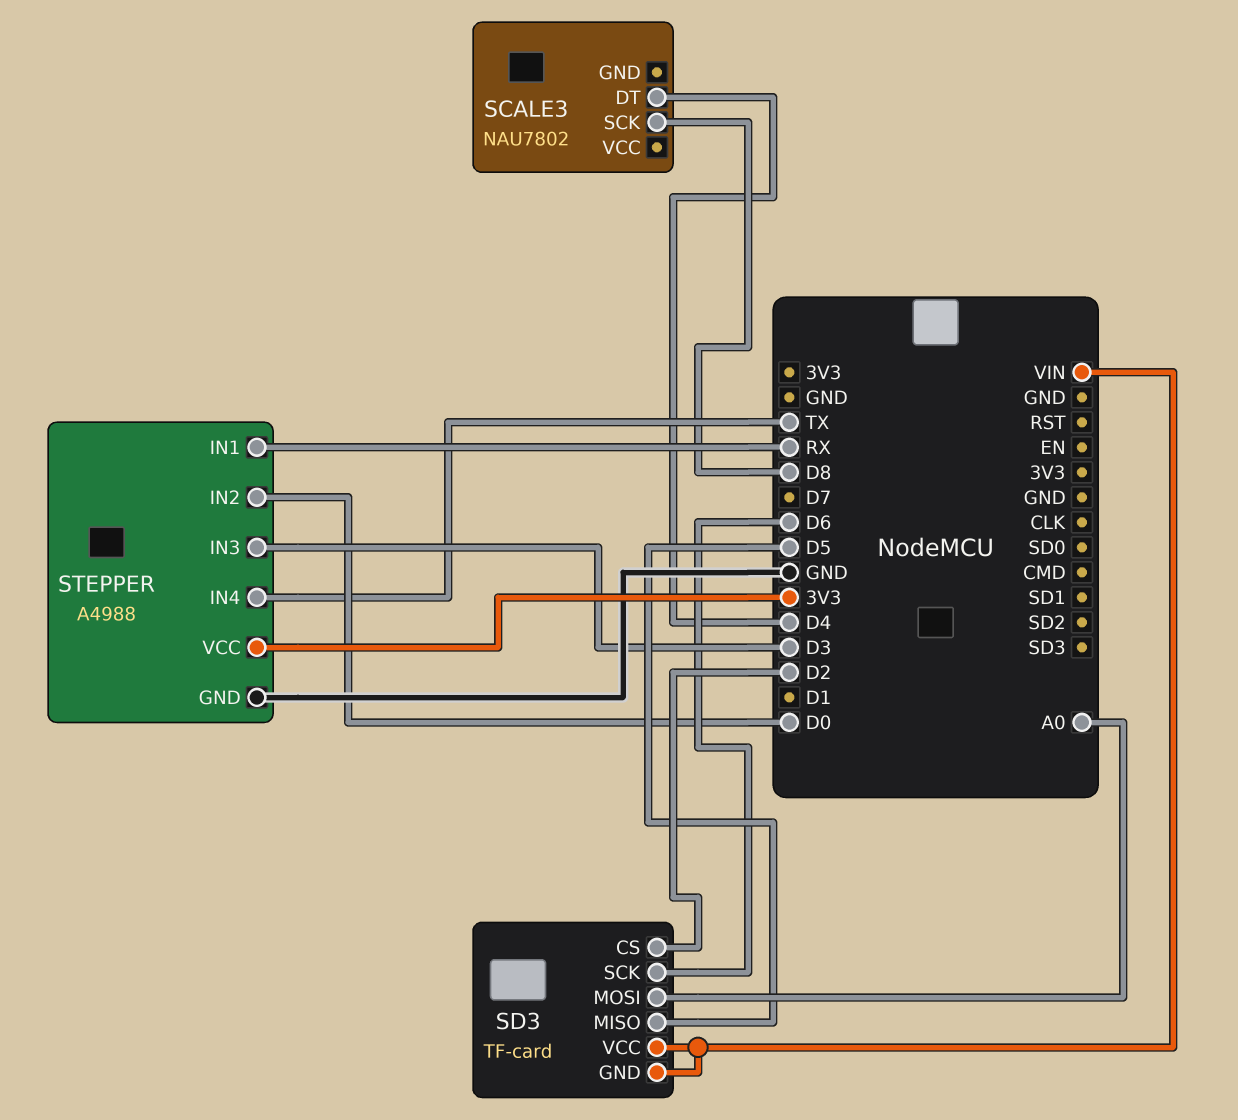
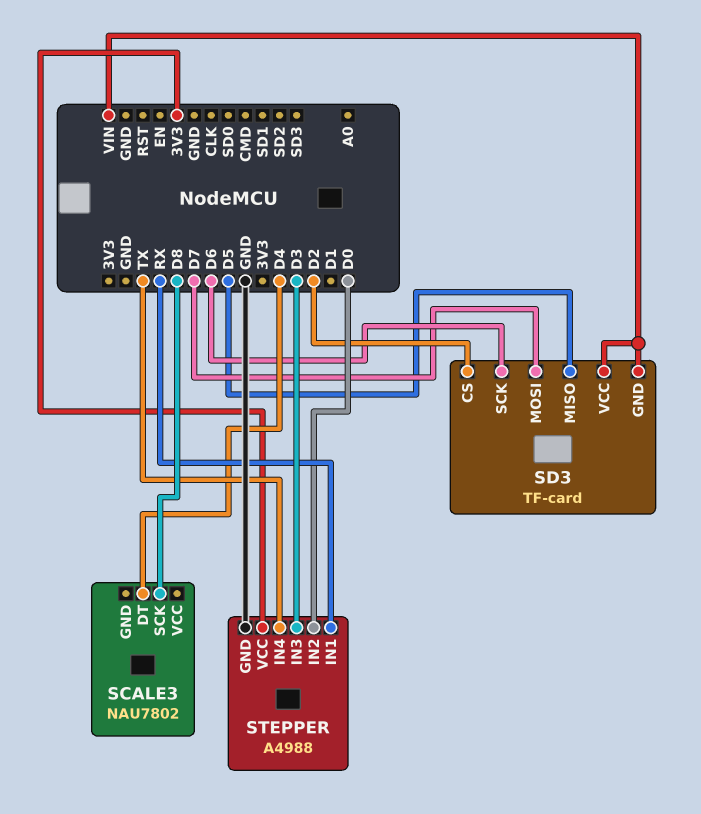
SD3 pin MOSI: A0 -> D7

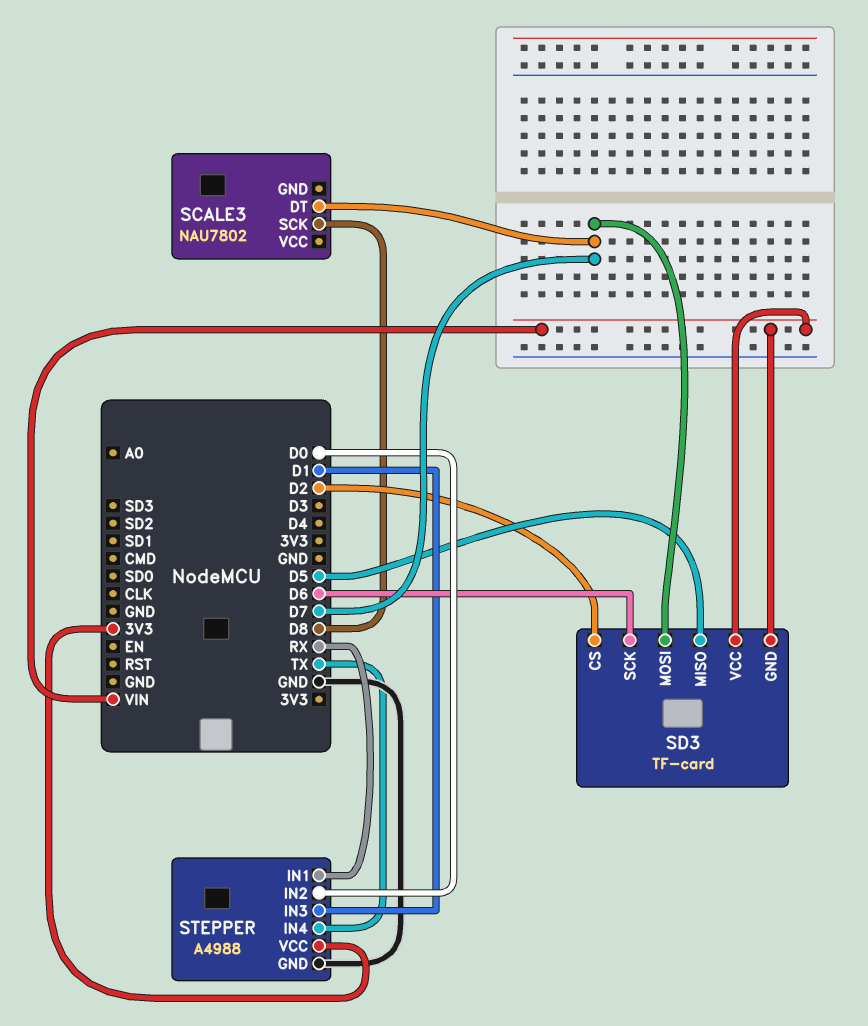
SCALE3 pin DT: D4 -> D7
STEPPER pin IN3: D3 -> D1

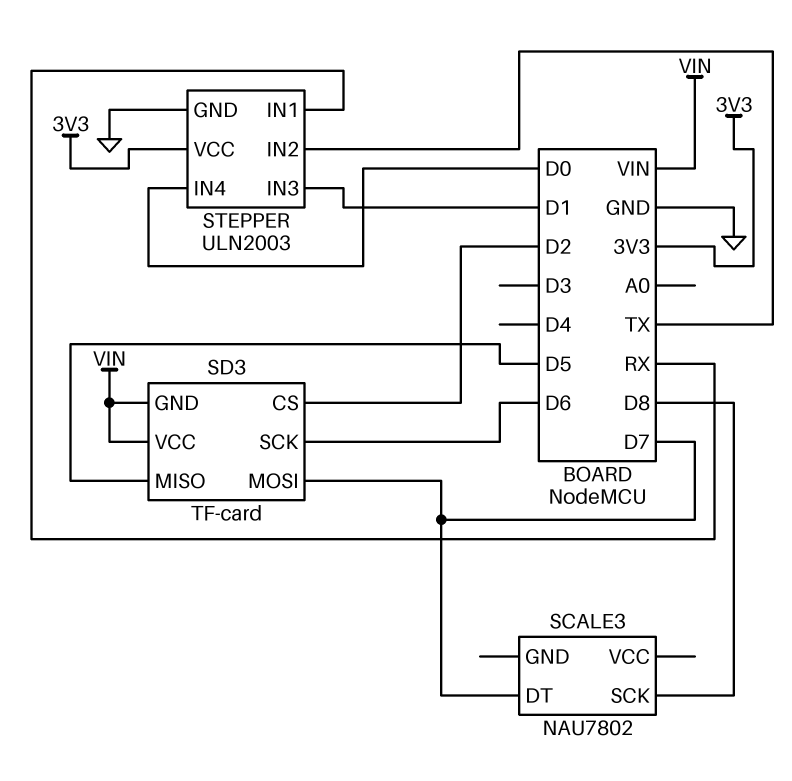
STEPPER: A4988 -> ULN2003
STEPPER pin IN2: D0 -> TX
STEPPER pin IN4: TX -> D0

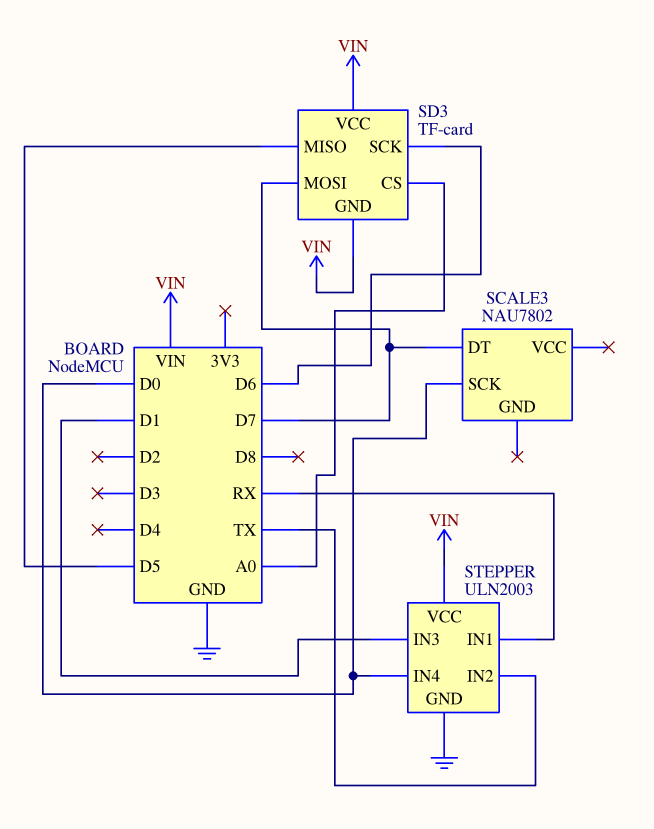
SCALE3 pin SCK: D8 -> D0
SD3 pin CS: D2 -> A0
STEPPER pin VCC: 3V3 -> VIN

